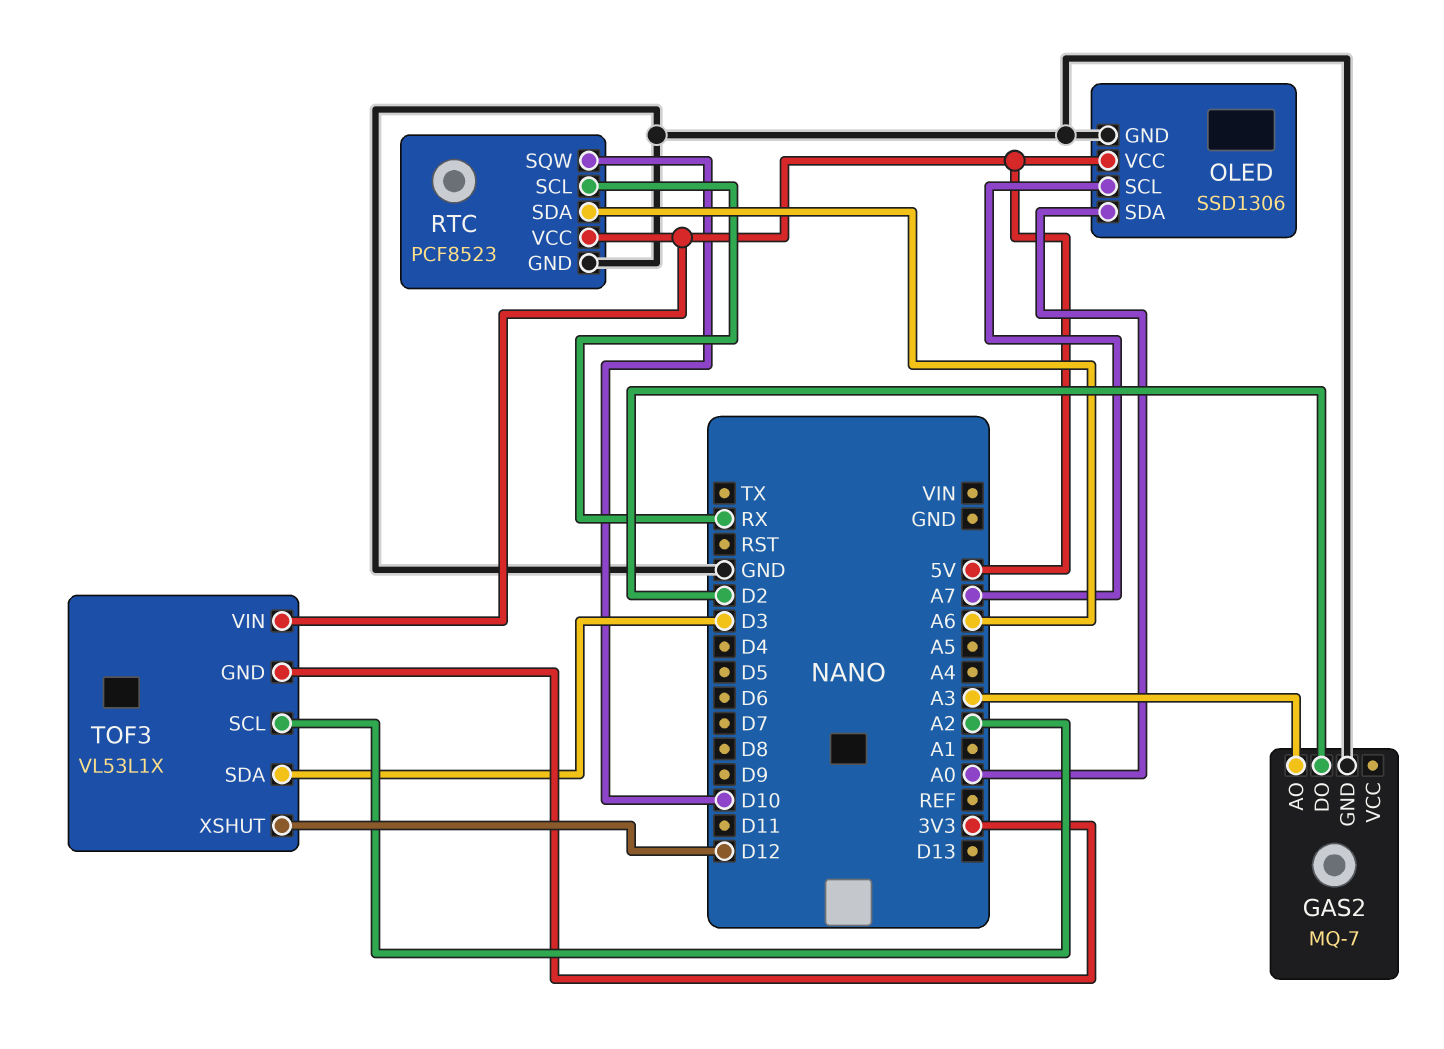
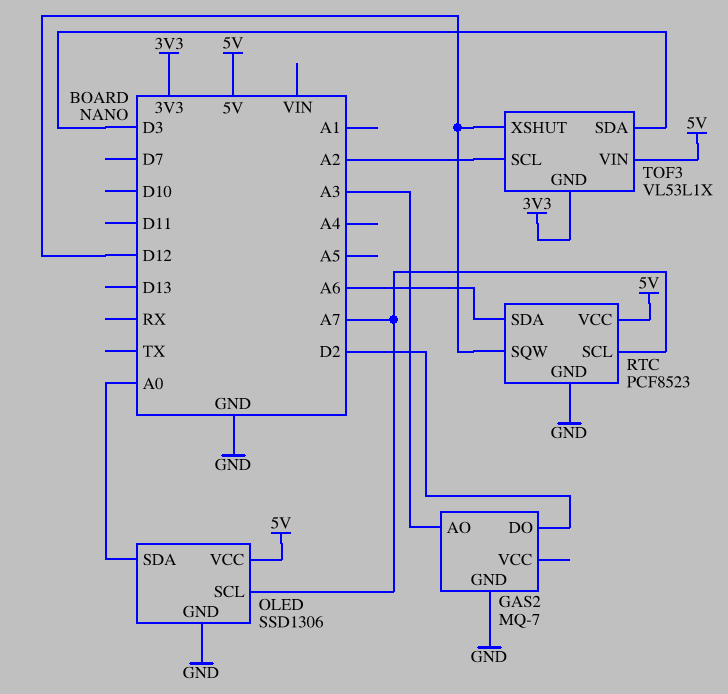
RTC pin SCL: RX -> A7
RTC pin SQW: D10 -> D12

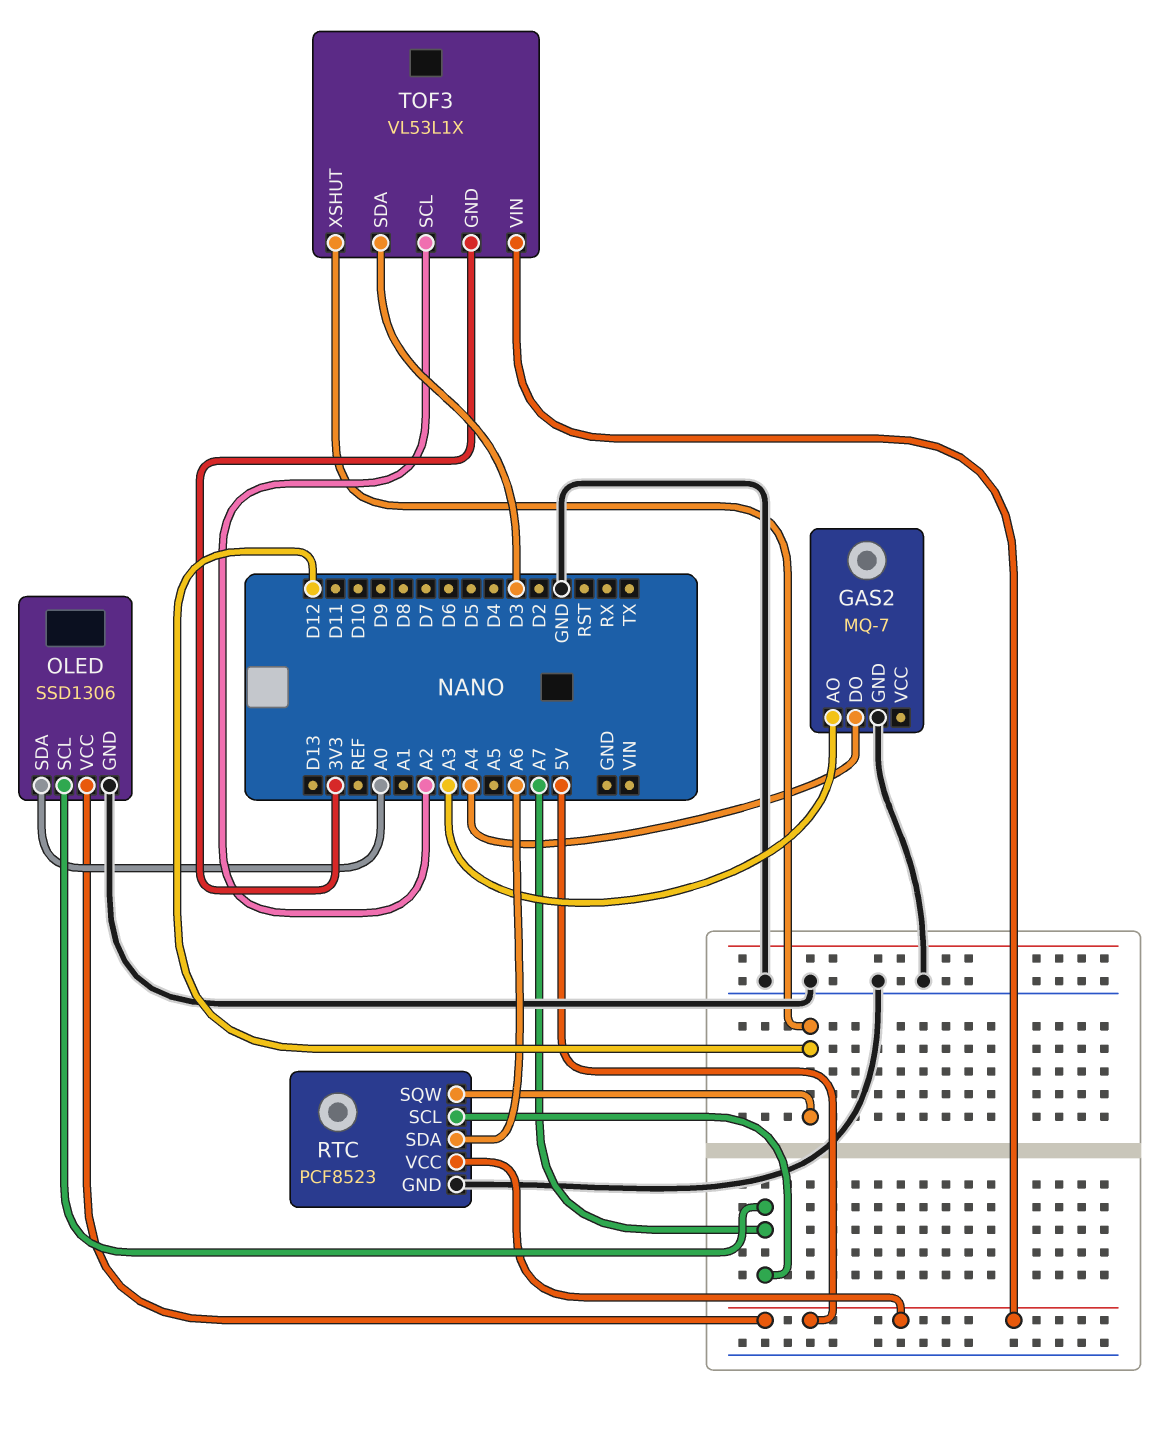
GAS2 pin DO: D2 -> A4

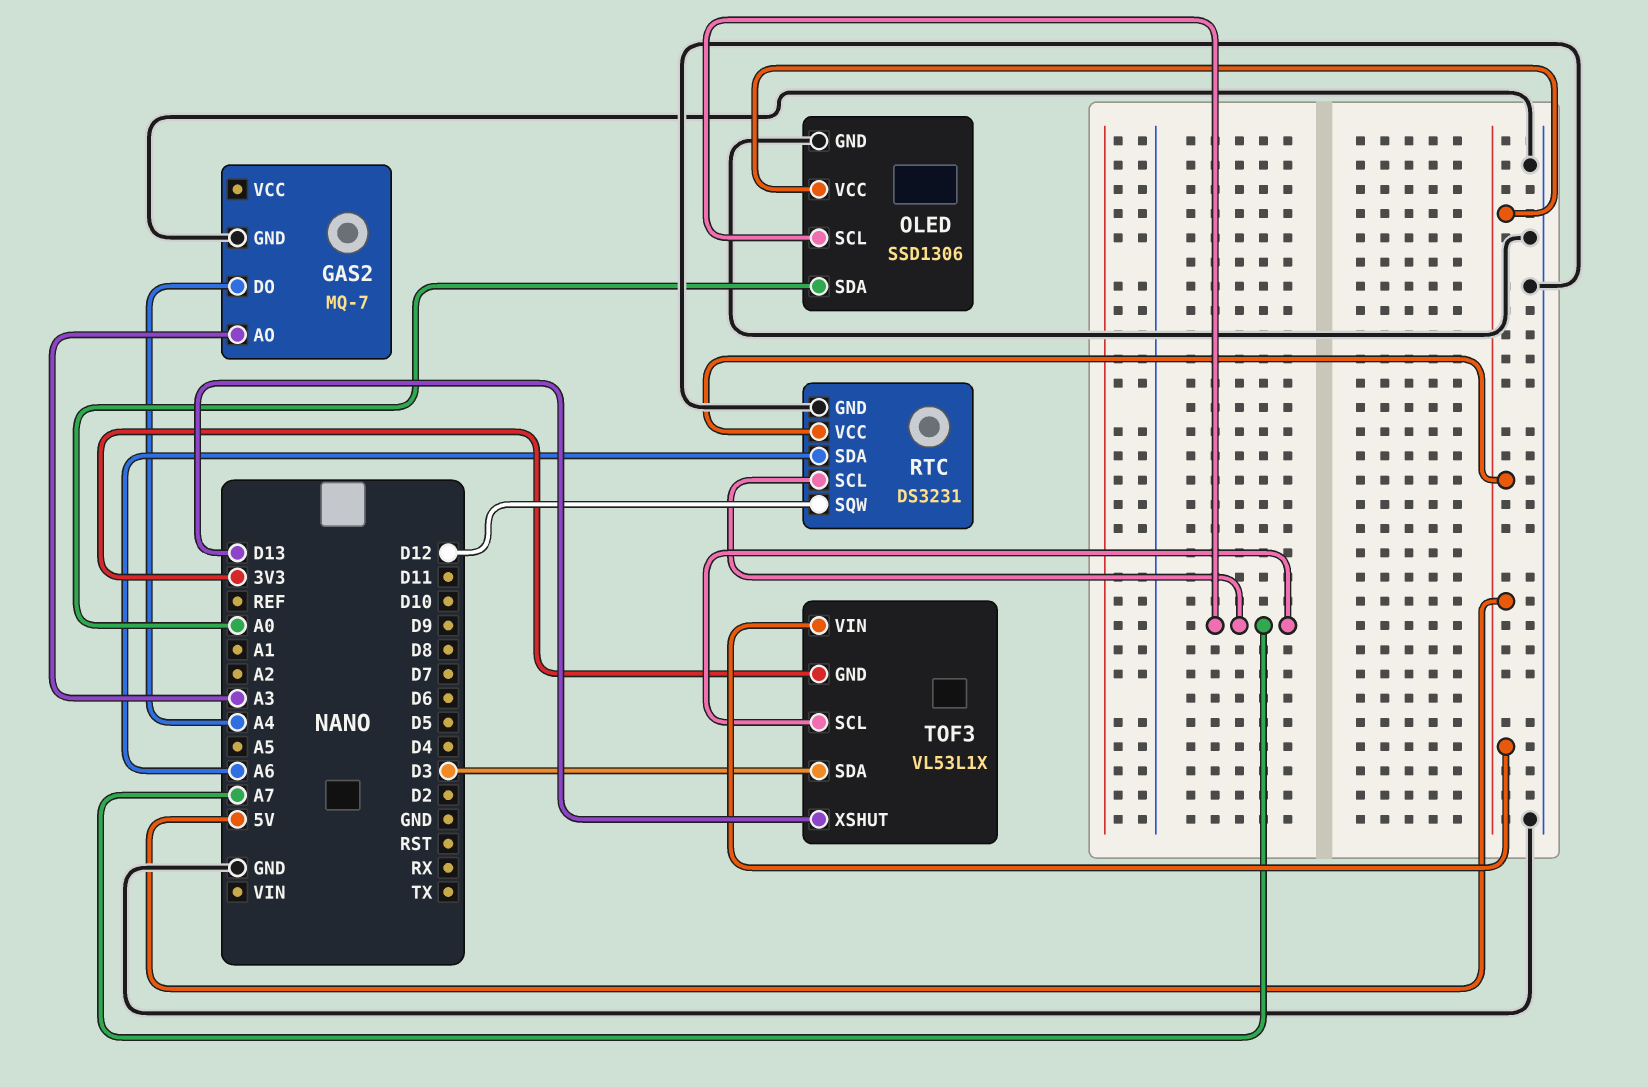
RTC: PCF8523 -> DS3231
TOF3 pin SCL: A2 -> A7
TOF3 pin XSHUT: D12 -> D13

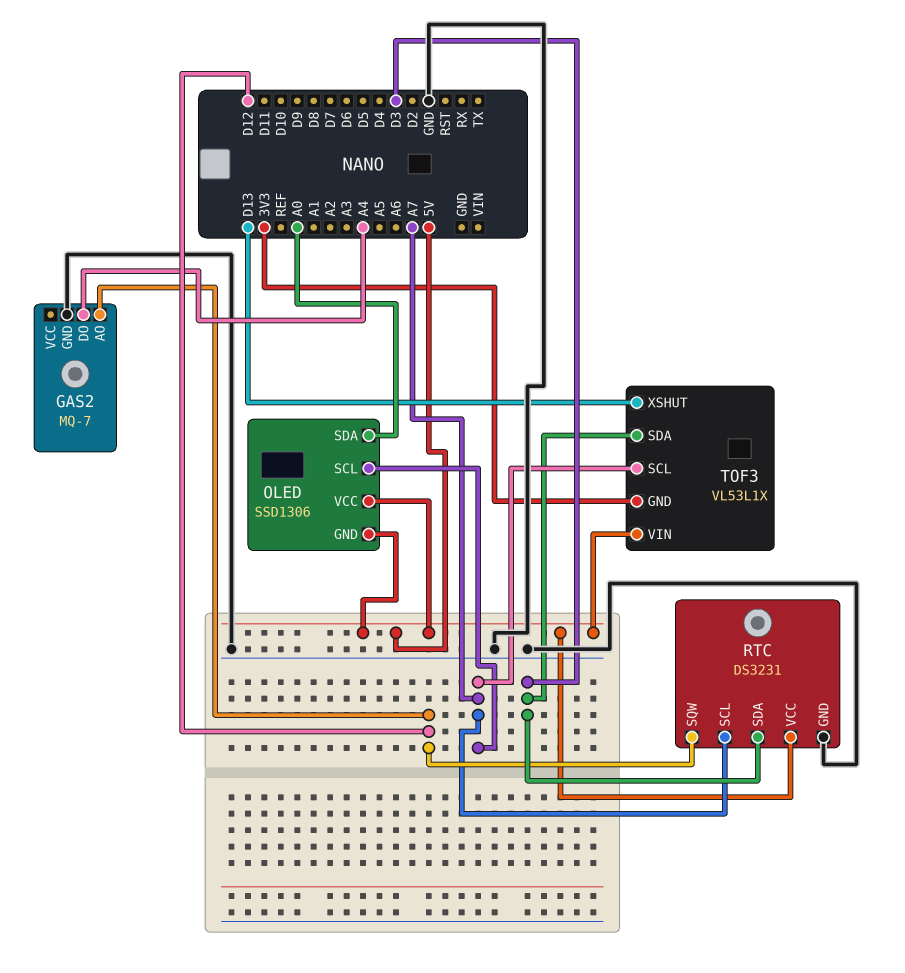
GAS2 pin AO: A3 -> D12
OLED pin GND: GND -> 5V
RTC pin SDA: A6 -> D3

